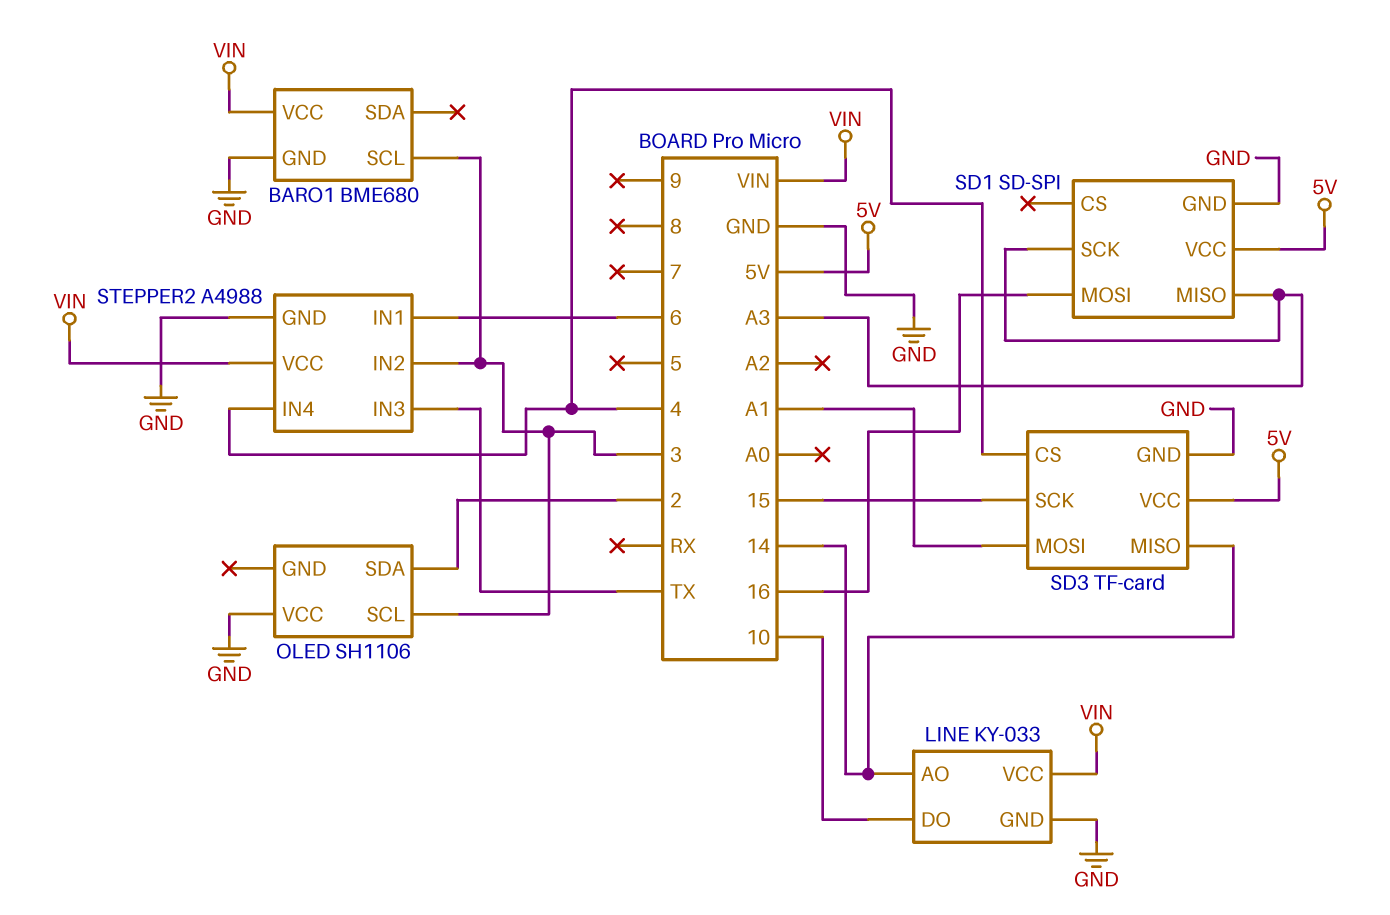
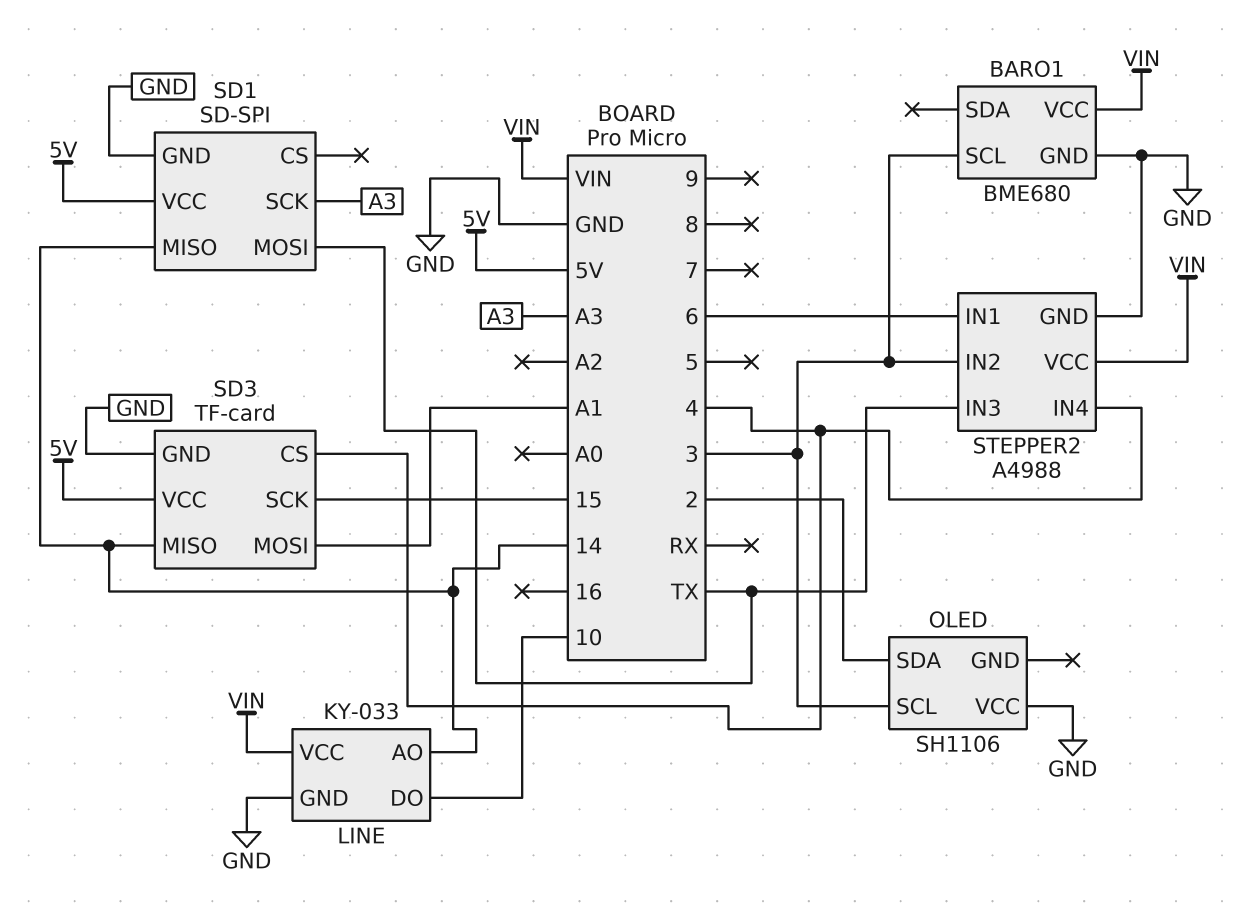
SD1 pin MISO: A3 -> 14
SD1 pin MOSI: 16 -> TX

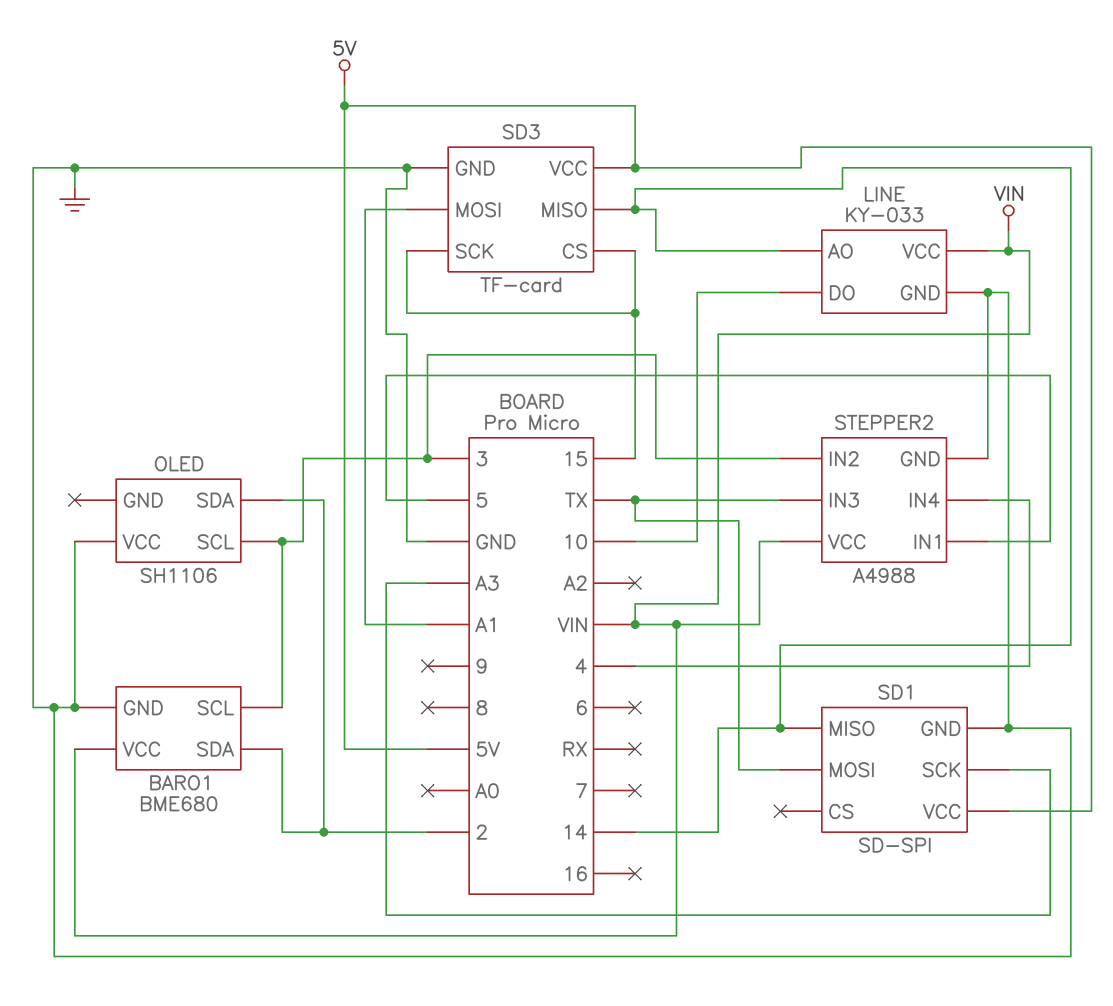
BARO1 pin SDA: none -> 2
SD3 pin CS: 4 -> 15
STEPPER2 pin IN1: 6 -> 5

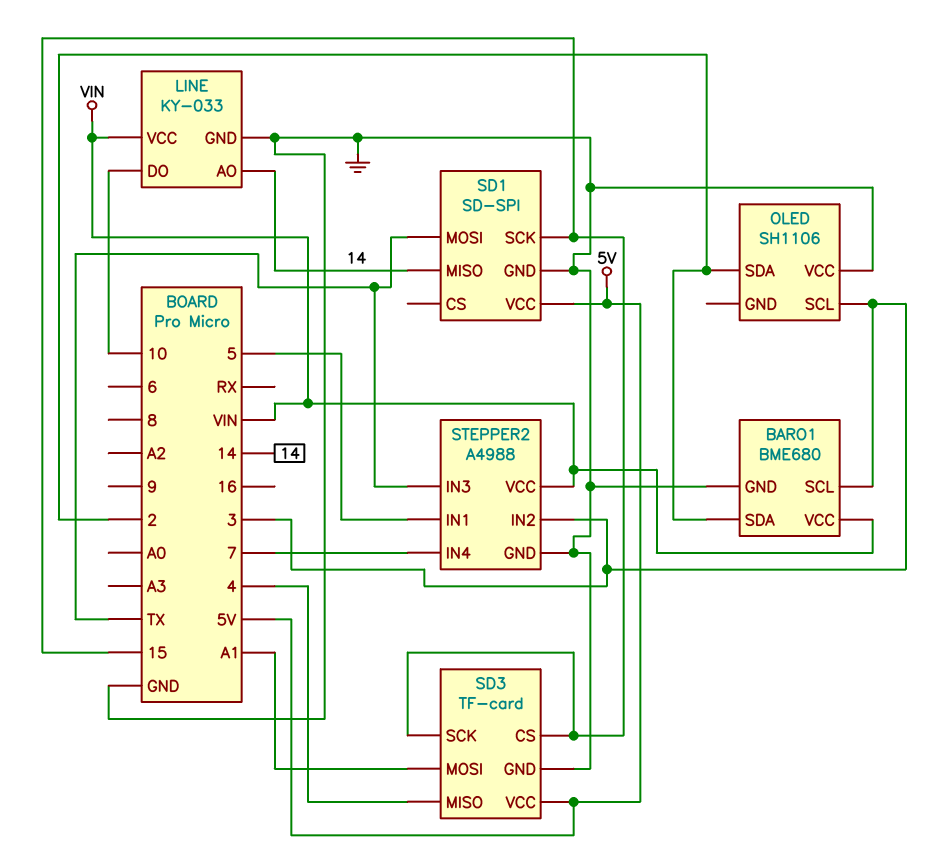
SD1 pin SCK: A3 -> 15
SD3 pin MISO: 14 -> 4
STEPPER2 pin IN4: 4 -> 7

